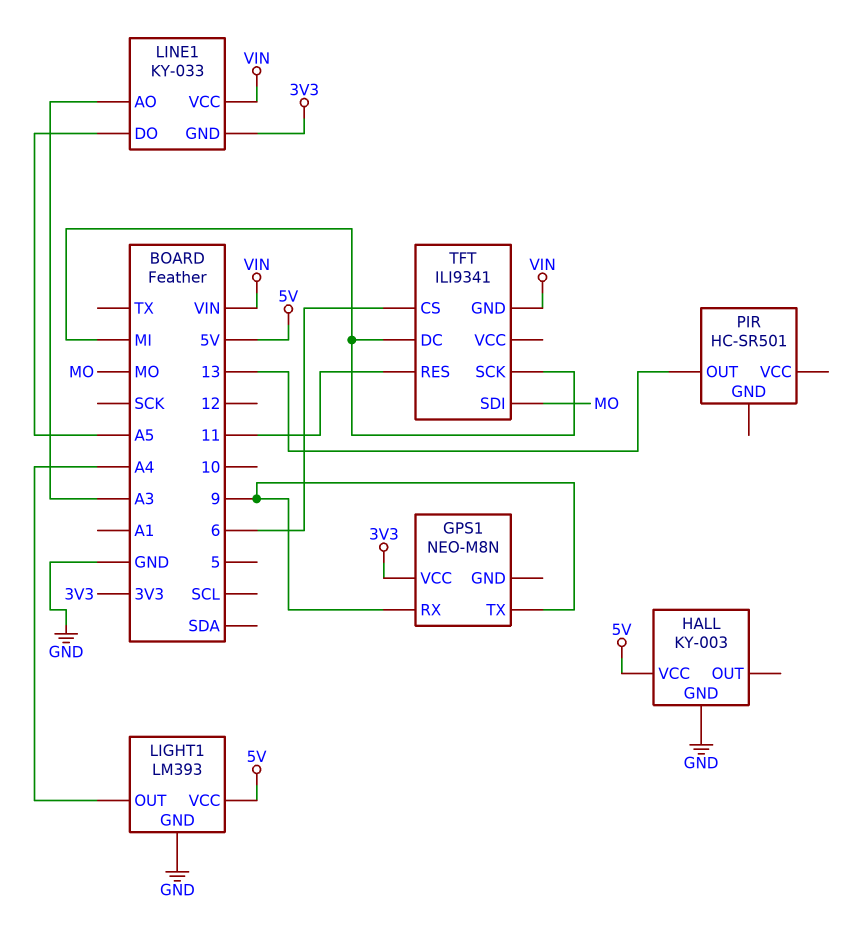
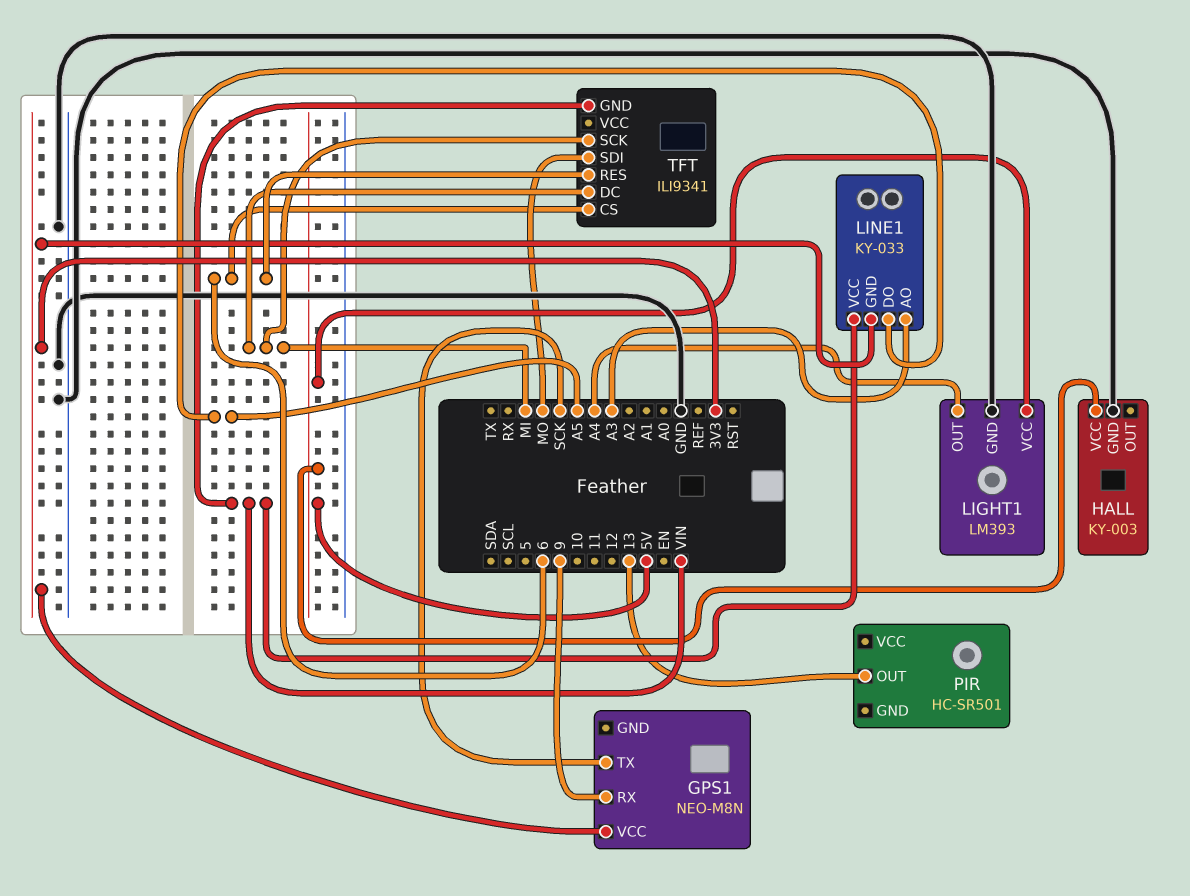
GPS1 pin TX: 9 -> SCK
TFT pin RES: 11 -> 6

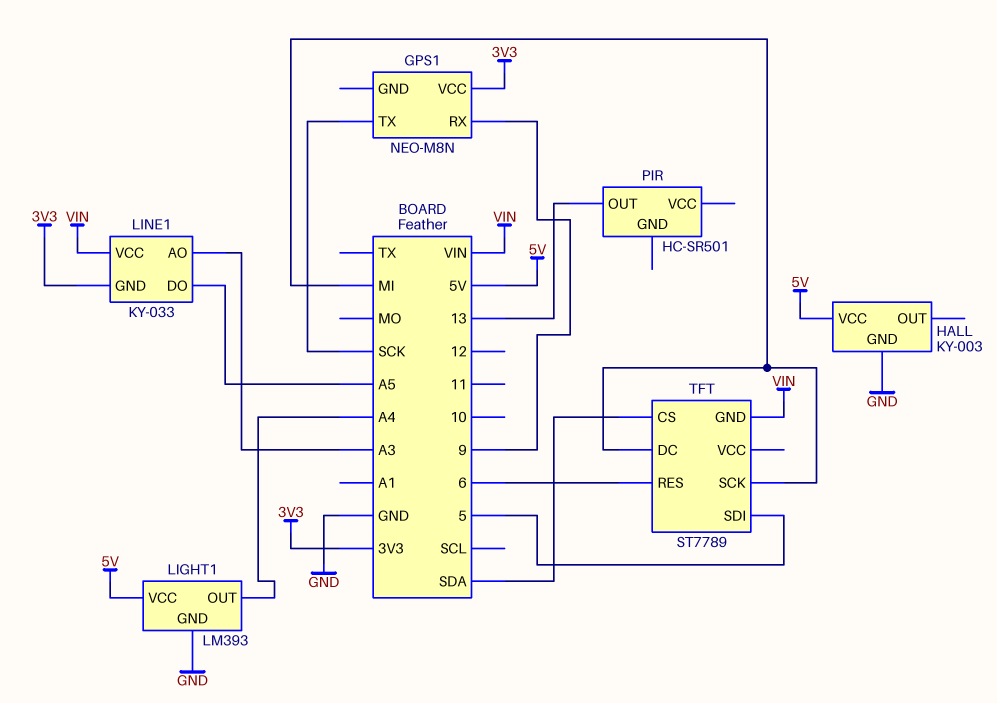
TFT: ILI9341 -> ST7789
TFT pin CS: 6 -> SDA
TFT pin SDI: MO -> 5

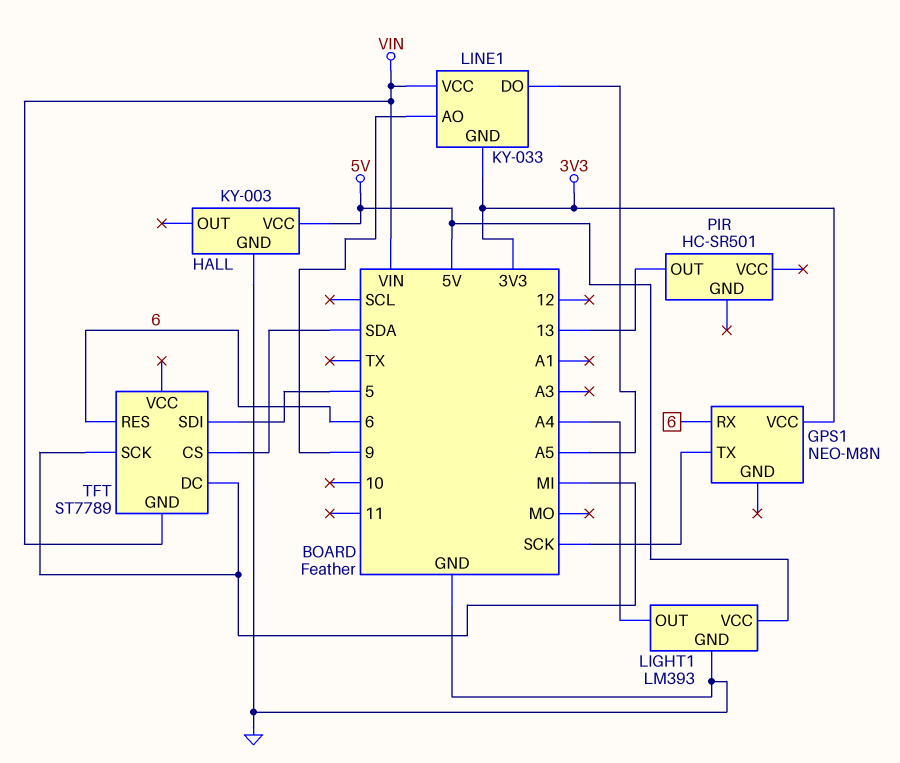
GPS1 pin RX: 9 -> 6
LINE1 pin AO: A3 -> 9

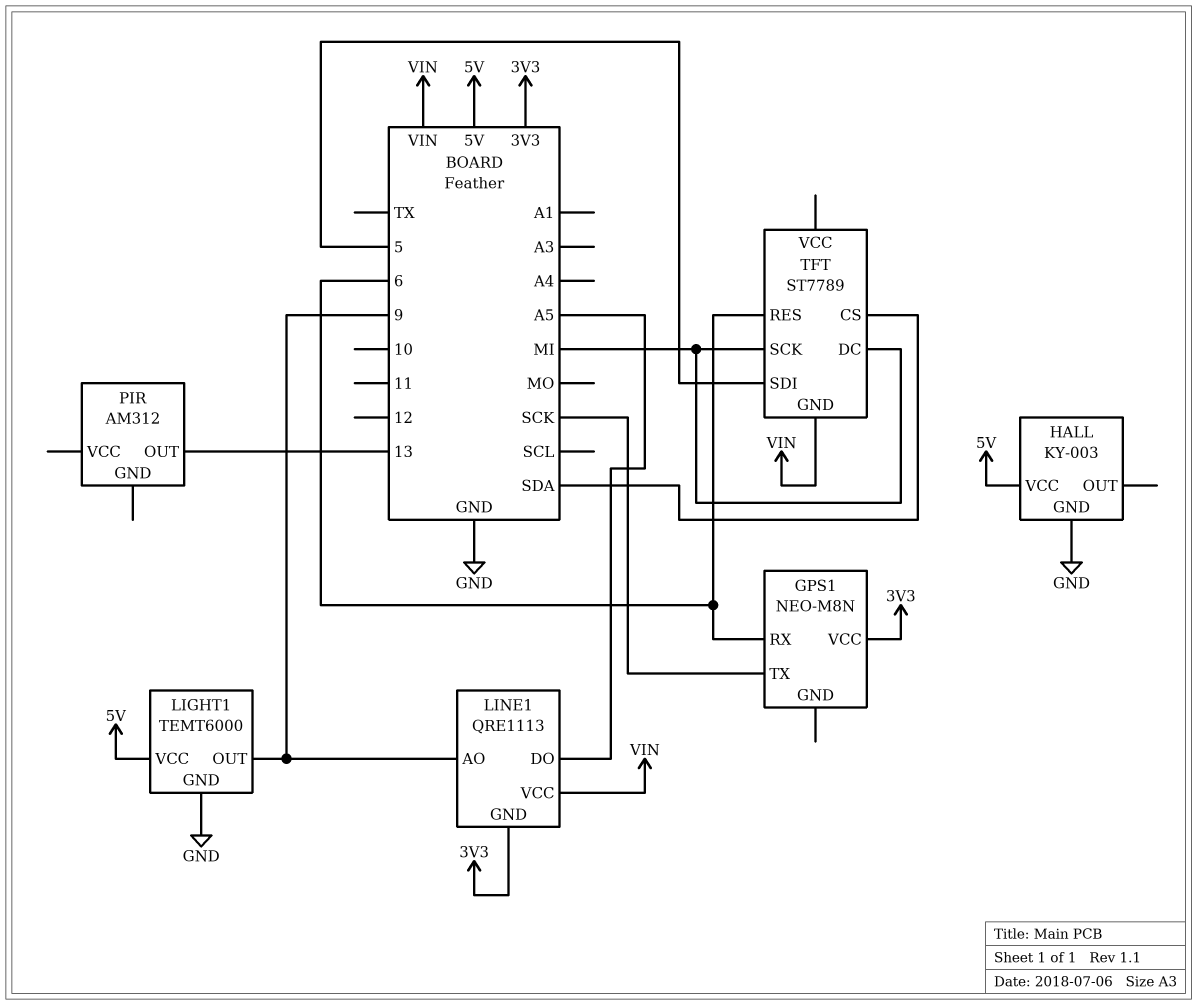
LIGHT1: LM393 -> TEMT6000
LIGHT1 pin OUT: A4 -> 9
LINE1: KY-033 -> QRE1113
PIR: HC-SR501 -> AM312

